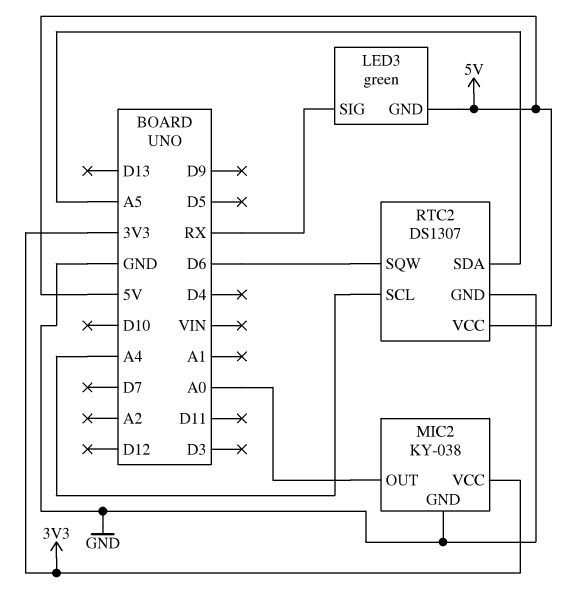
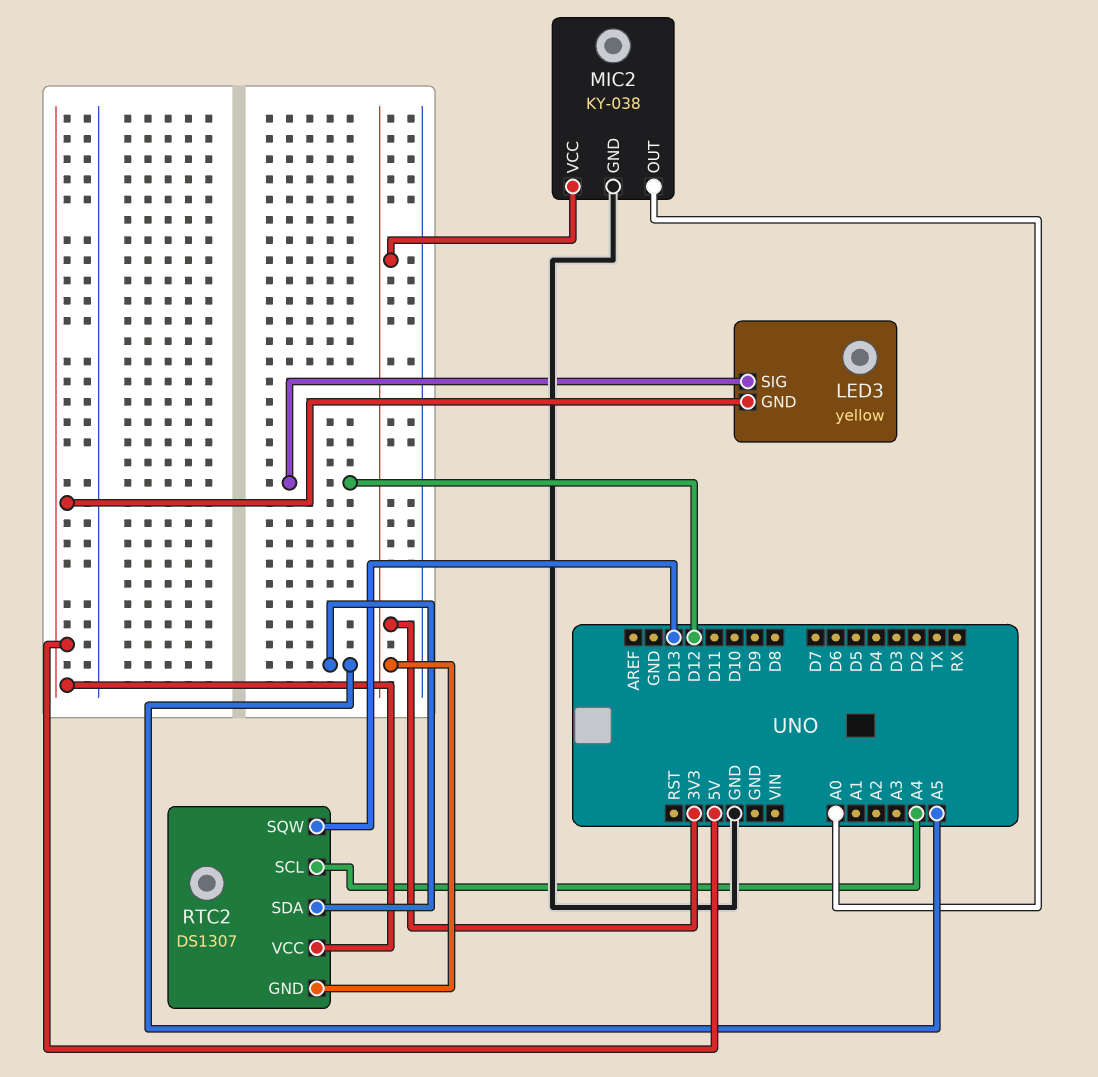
LED3: green -> yellow
LED3 pin SIG: RX -> D12
RTC2 pin GND: GND -> 3V3
RTC2 pin SQW: D6 -> D13

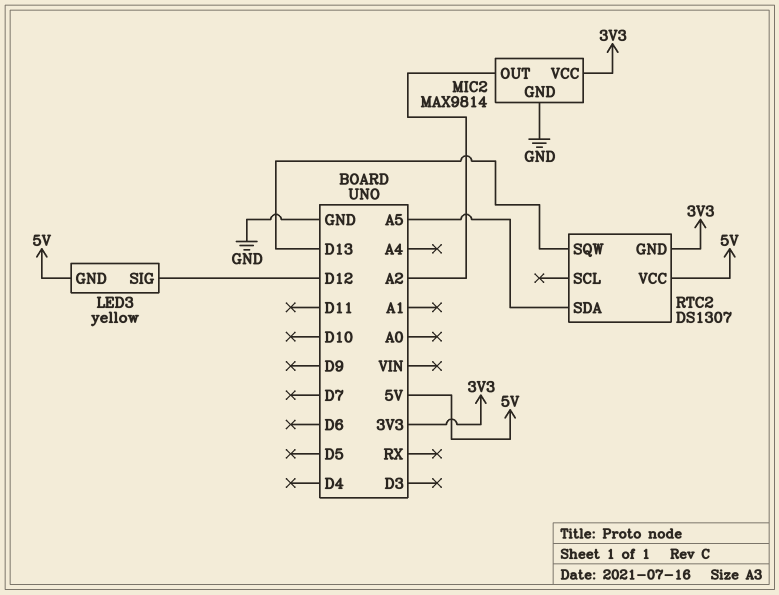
MIC2: KY-038 -> MAX9814
MIC2 pin OUT: A0 -> A2
RTC2 pin SCL: A4 -> none

